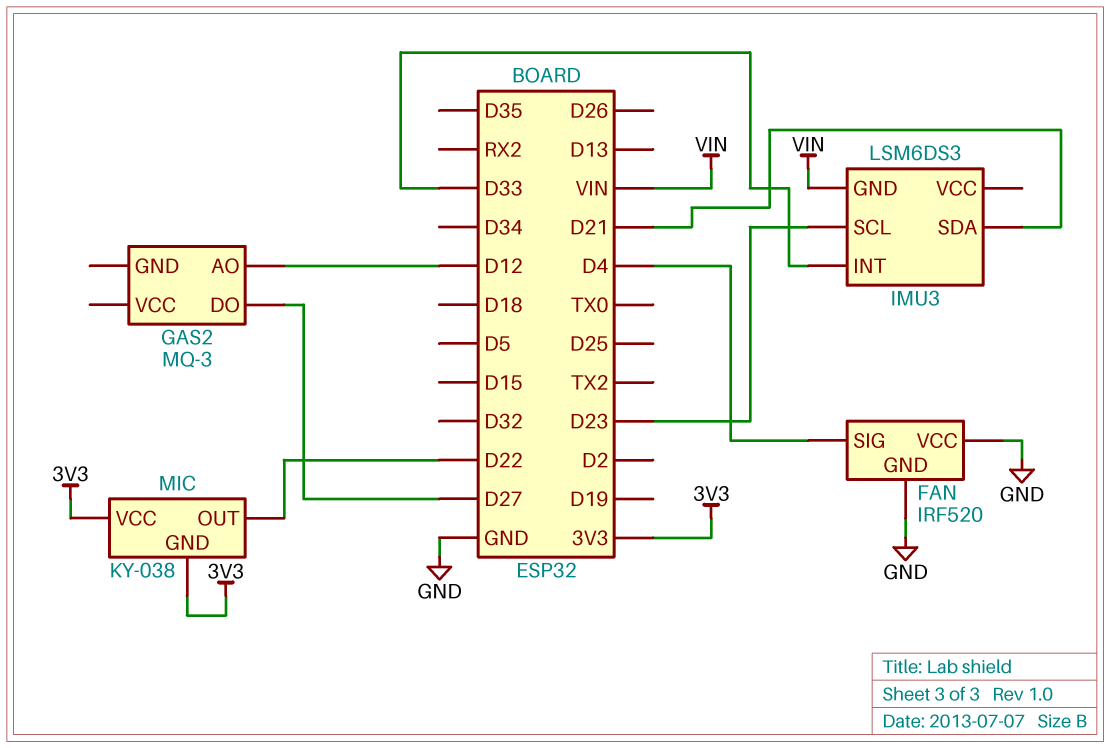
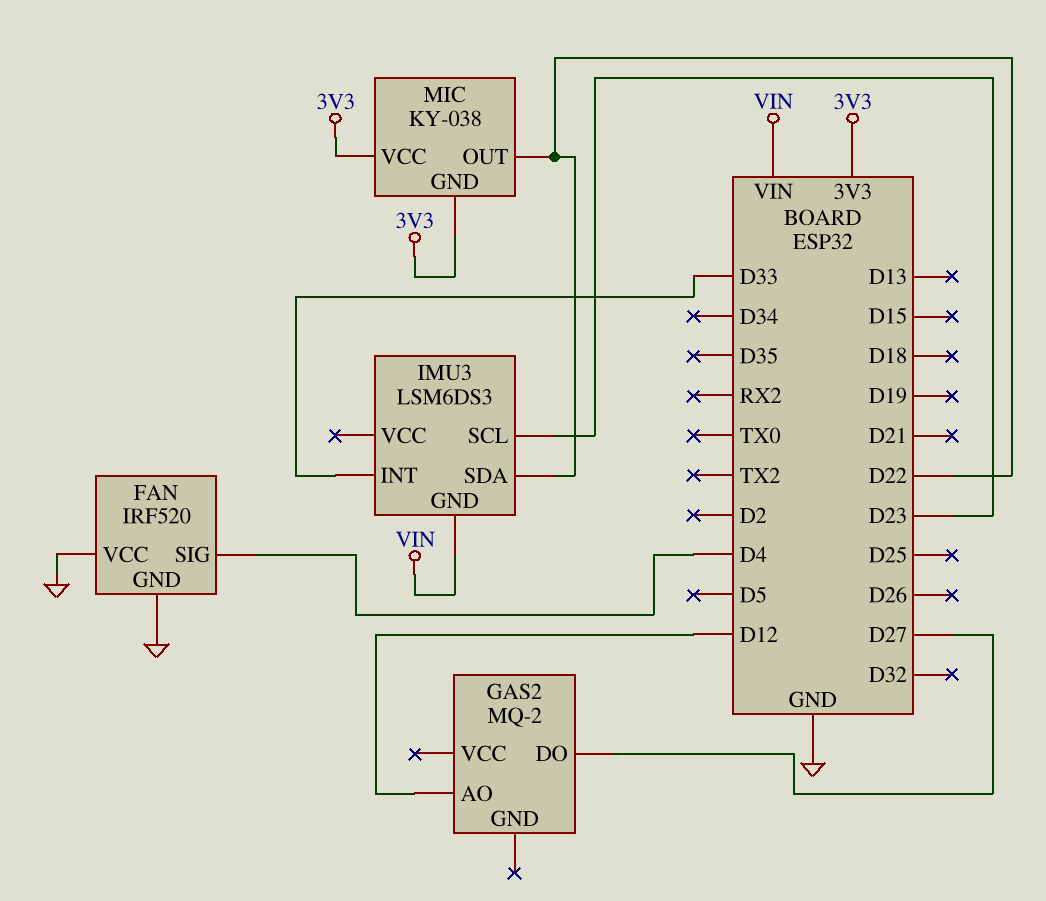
GAS2: MQ-3 -> MQ-2
IMU3 pin SDA: D21 -> D22

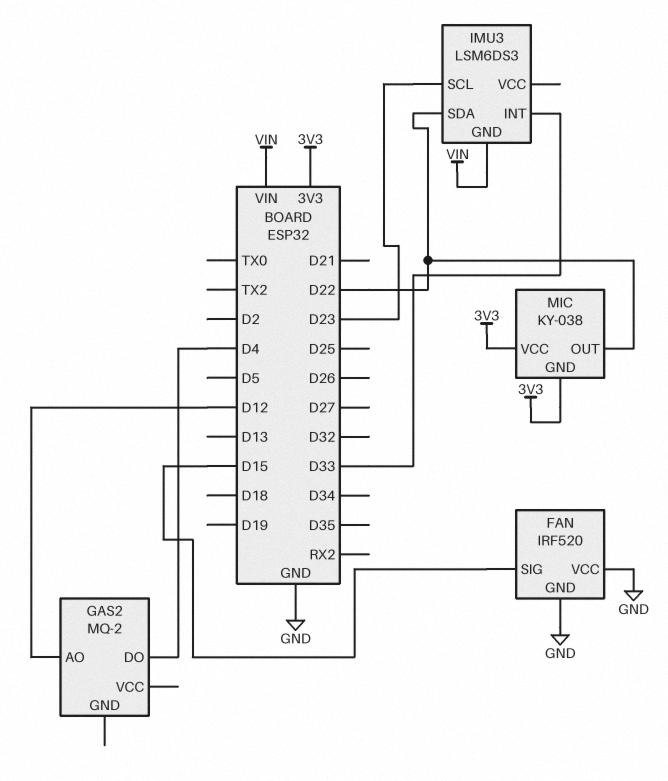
FAN pin SIG: D4 -> D15
GAS2 pin DO: D27 -> D4

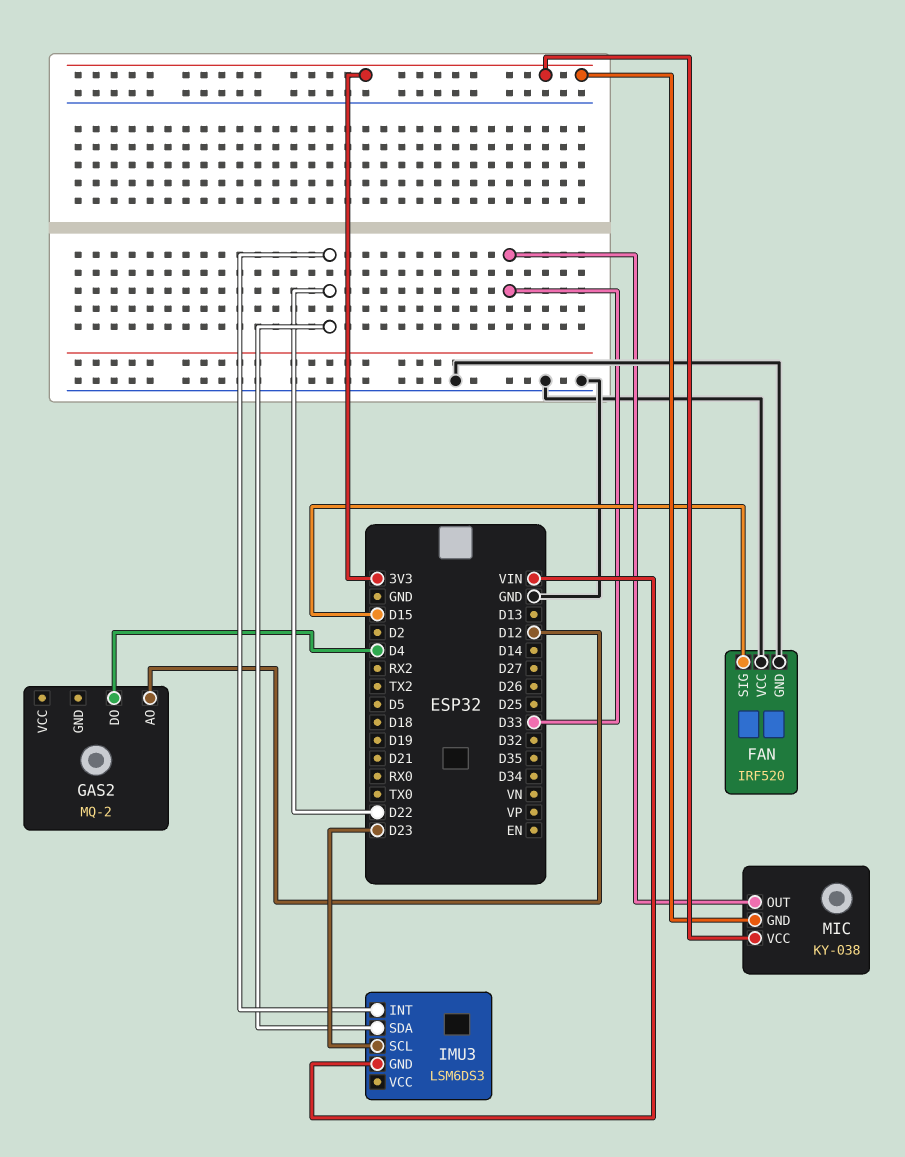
IMU3 pin INT: D33 -> D22
MIC pin OUT: D22 -> D33

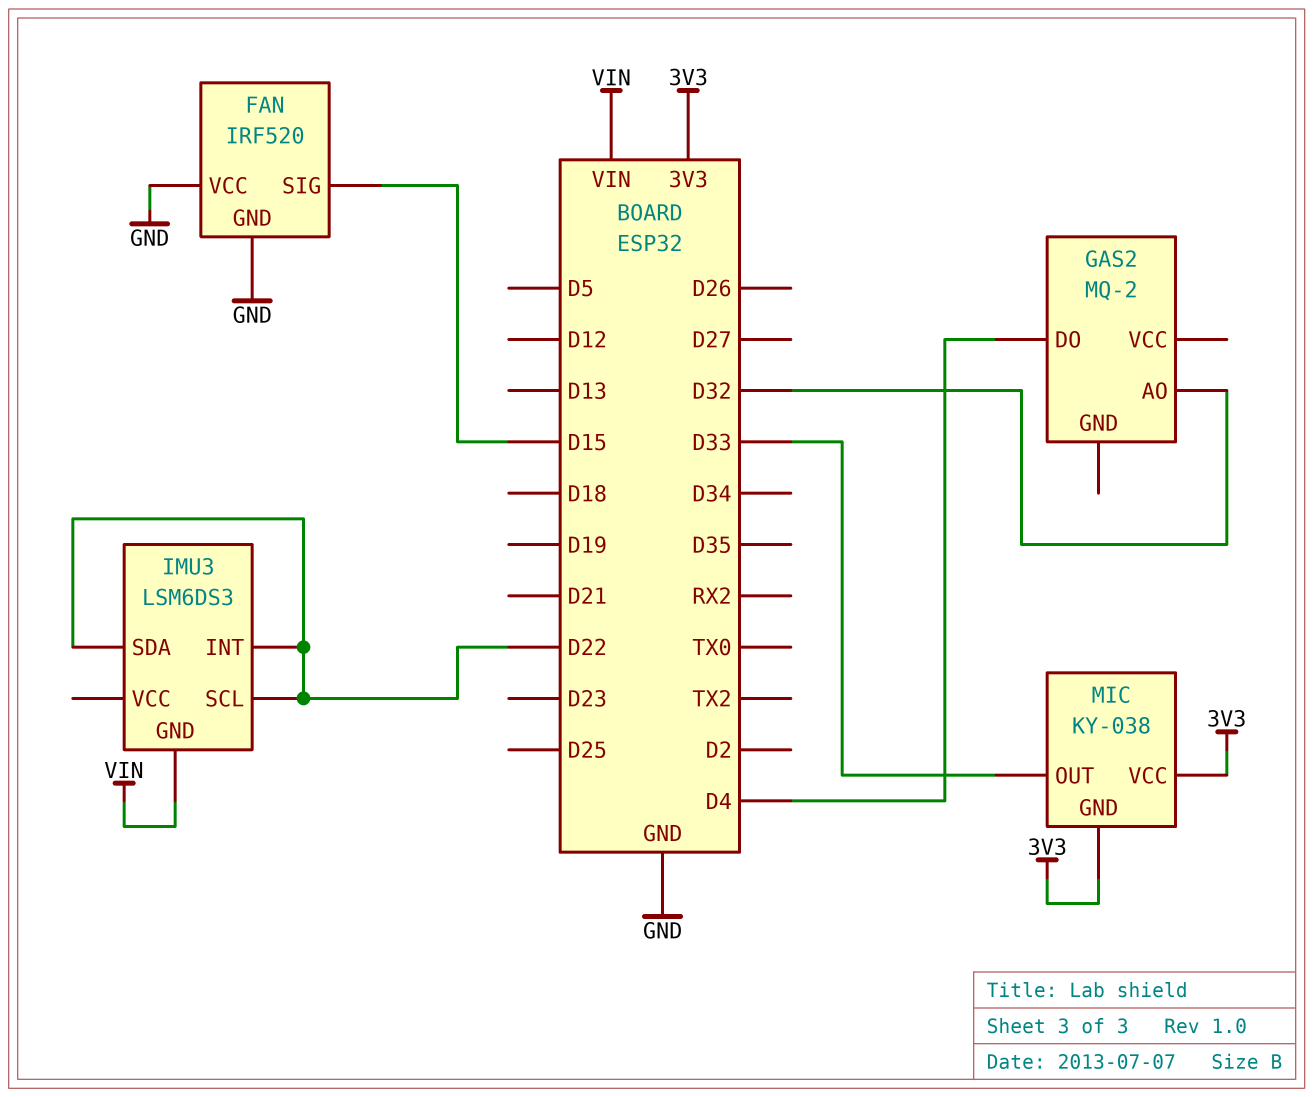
GAS2 pin AO: D12 -> D32
IMU3 pin SCL: D23 -> D22

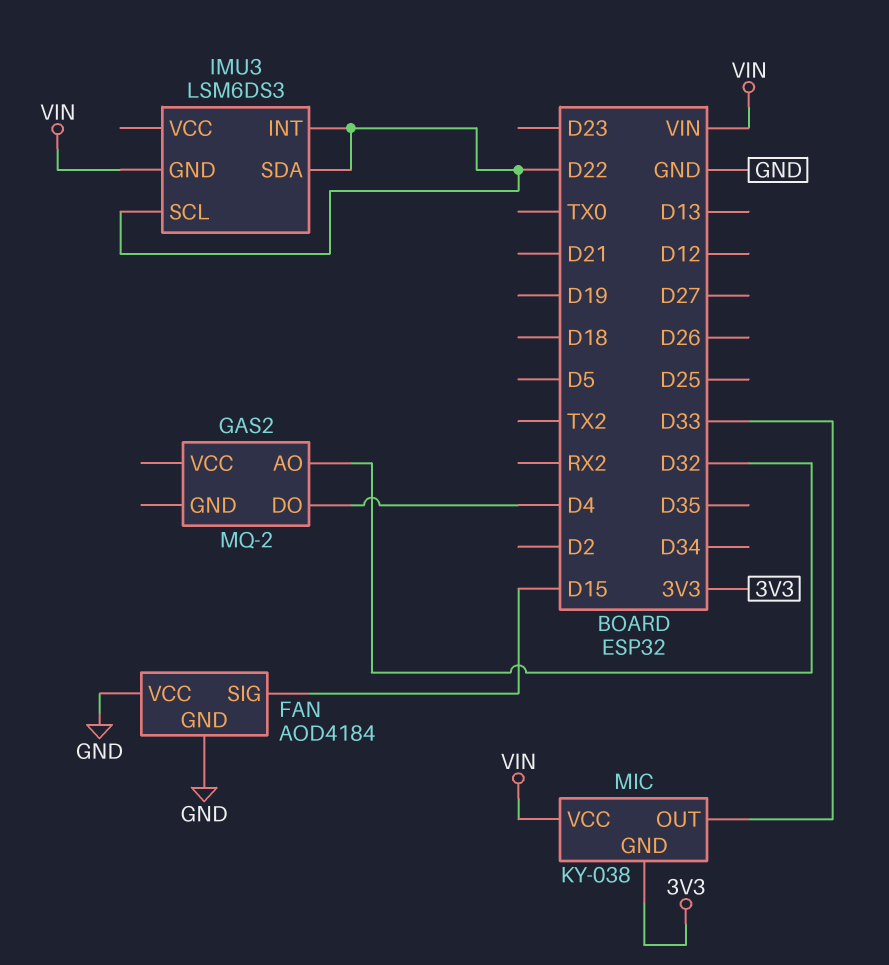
FAN: IRF520 -> AOD4184
MIC pin VCC: 3V3 -> VIN

